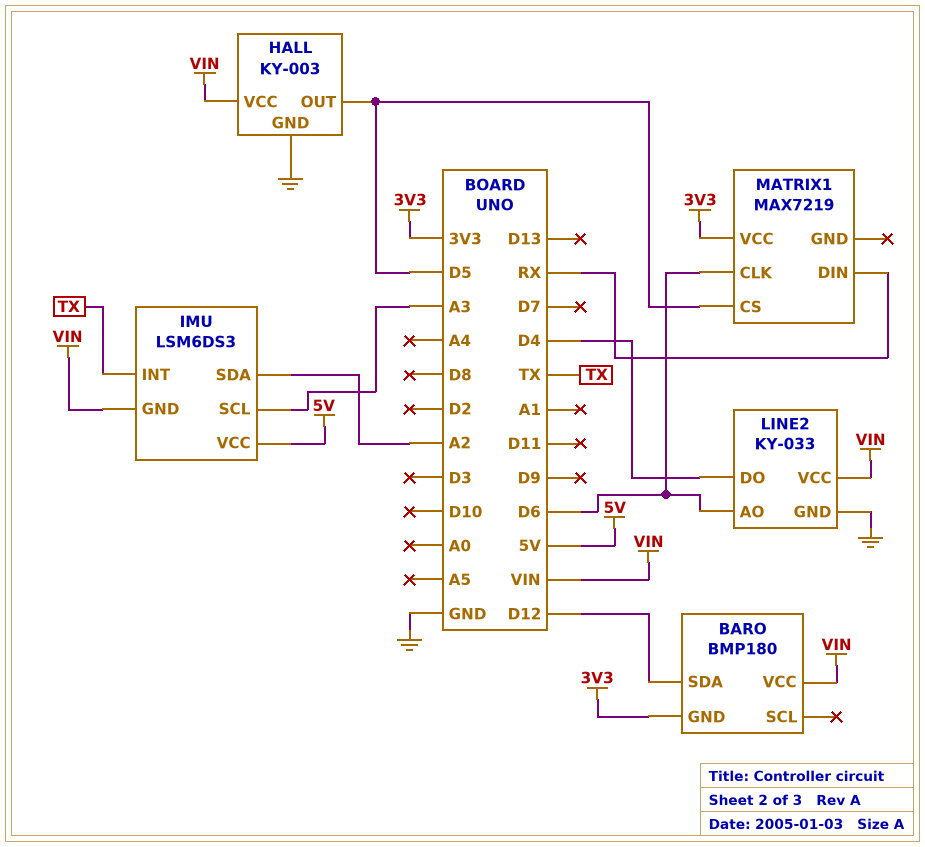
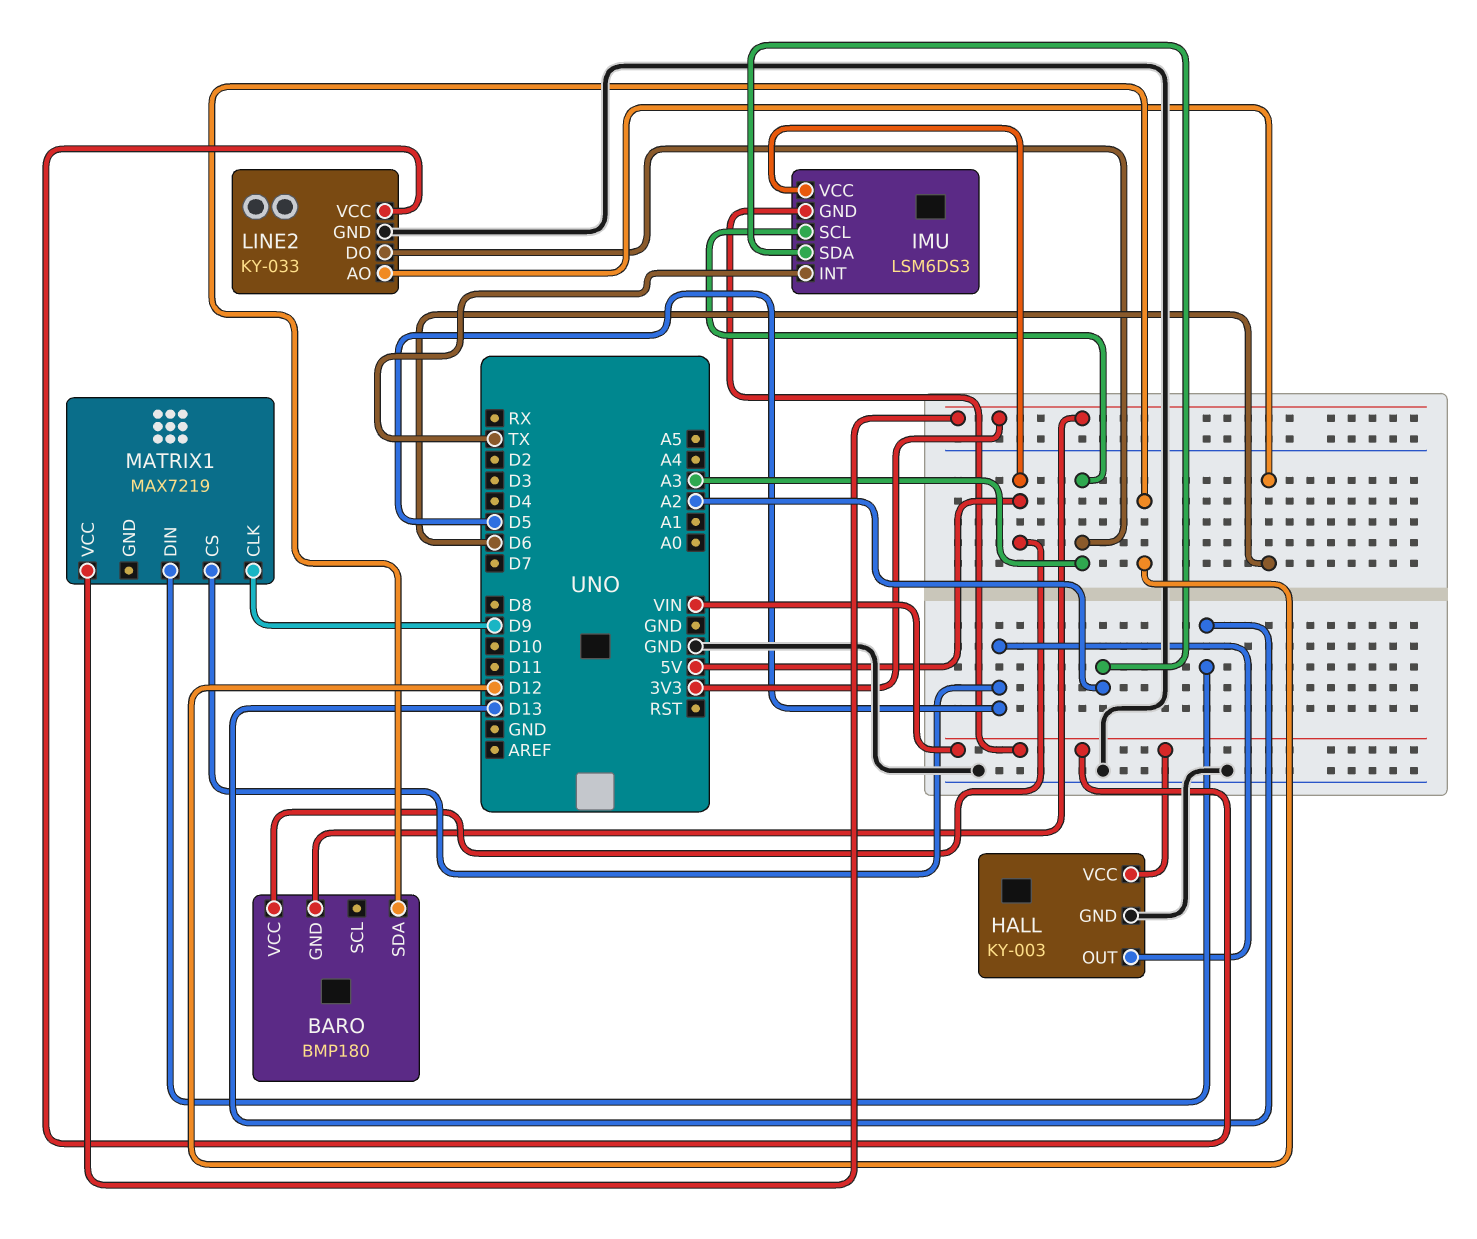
BARO pin VCC: VIN -> 5V
LINE2 pin DO: D4 -> A3
MATRIX1 pin CLK: D6 -> D9
MATRIX1 pin DIN: RX -> D13

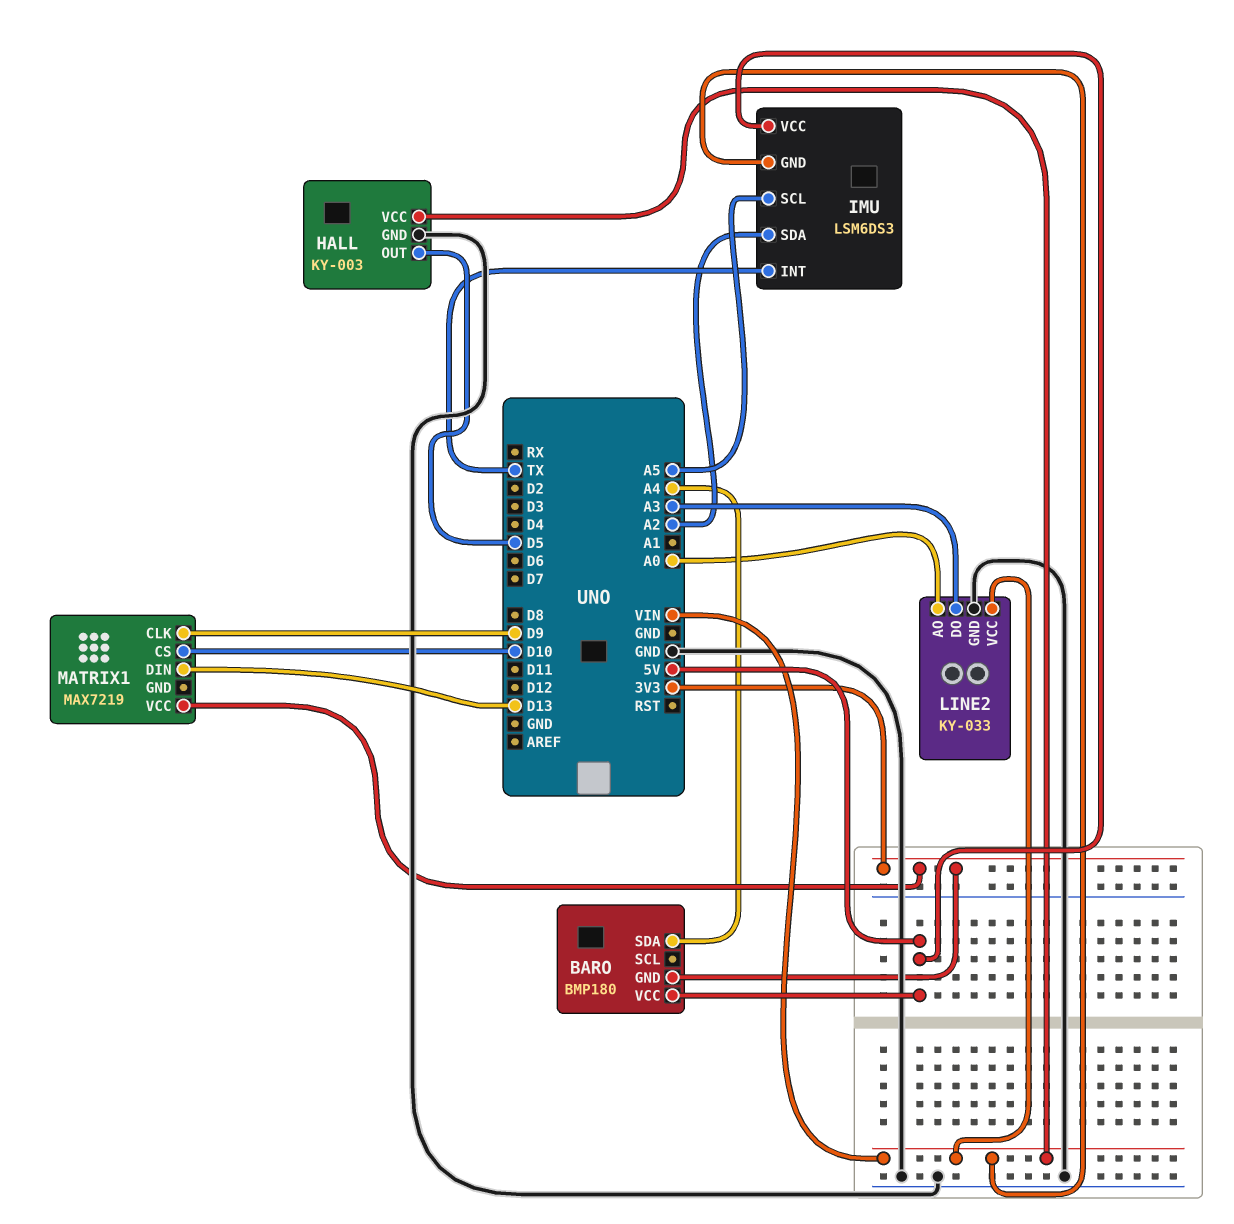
BARO pin SDA: D12 -> A4
IMU pin SCL: A3 -> A5
LINE2 pin AO: D6 -> A0
MATRIX1 pin CS: D5 -> D10

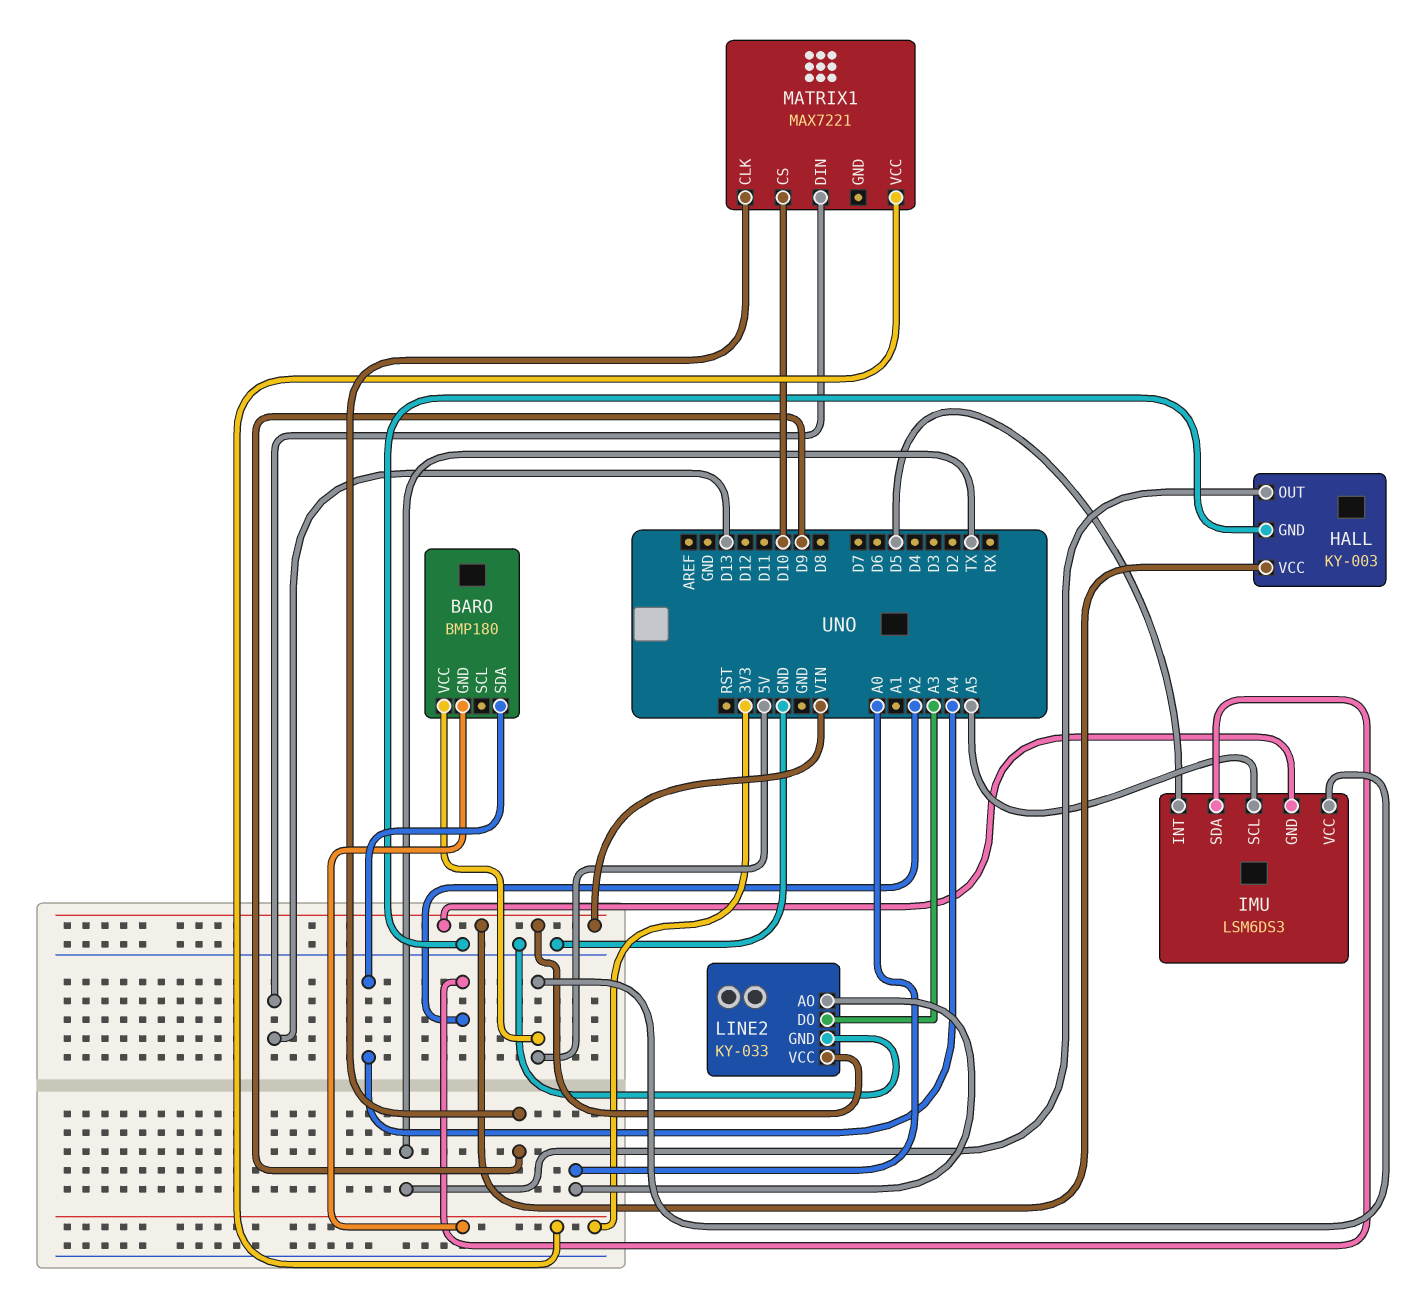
HALL pin OUT: D5 -> TX
IMU pin INT: TX -> D5
MATRIX1: MAX7219 -> MAX7221

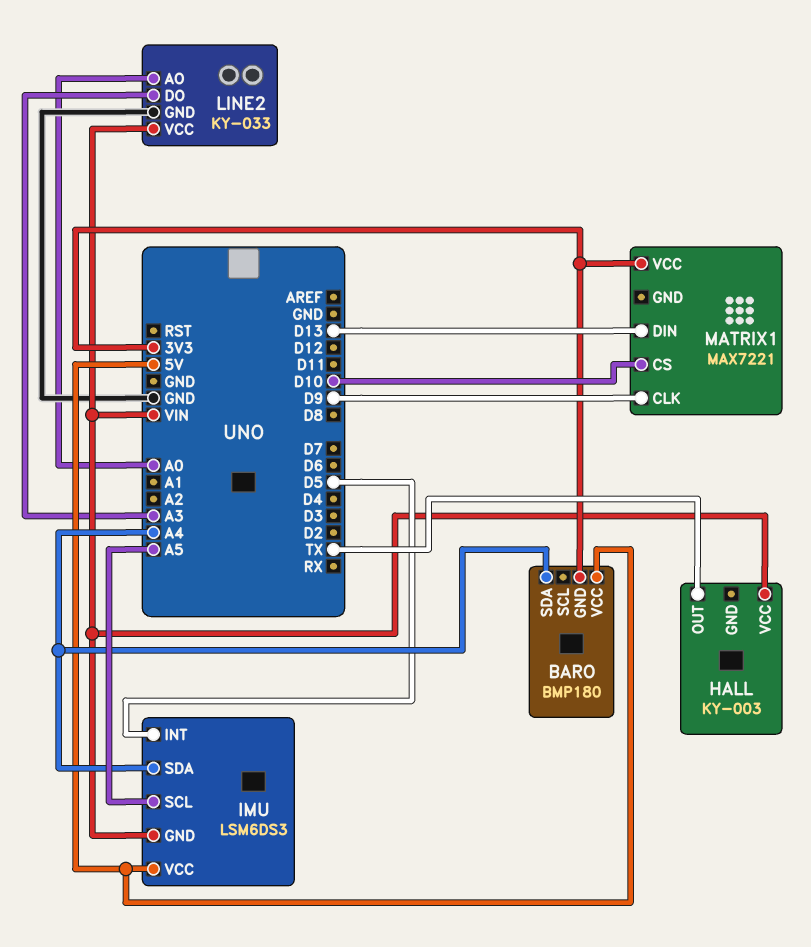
HALL pin GND: GND -> none
IMU pin SDA: A2 -> A4

